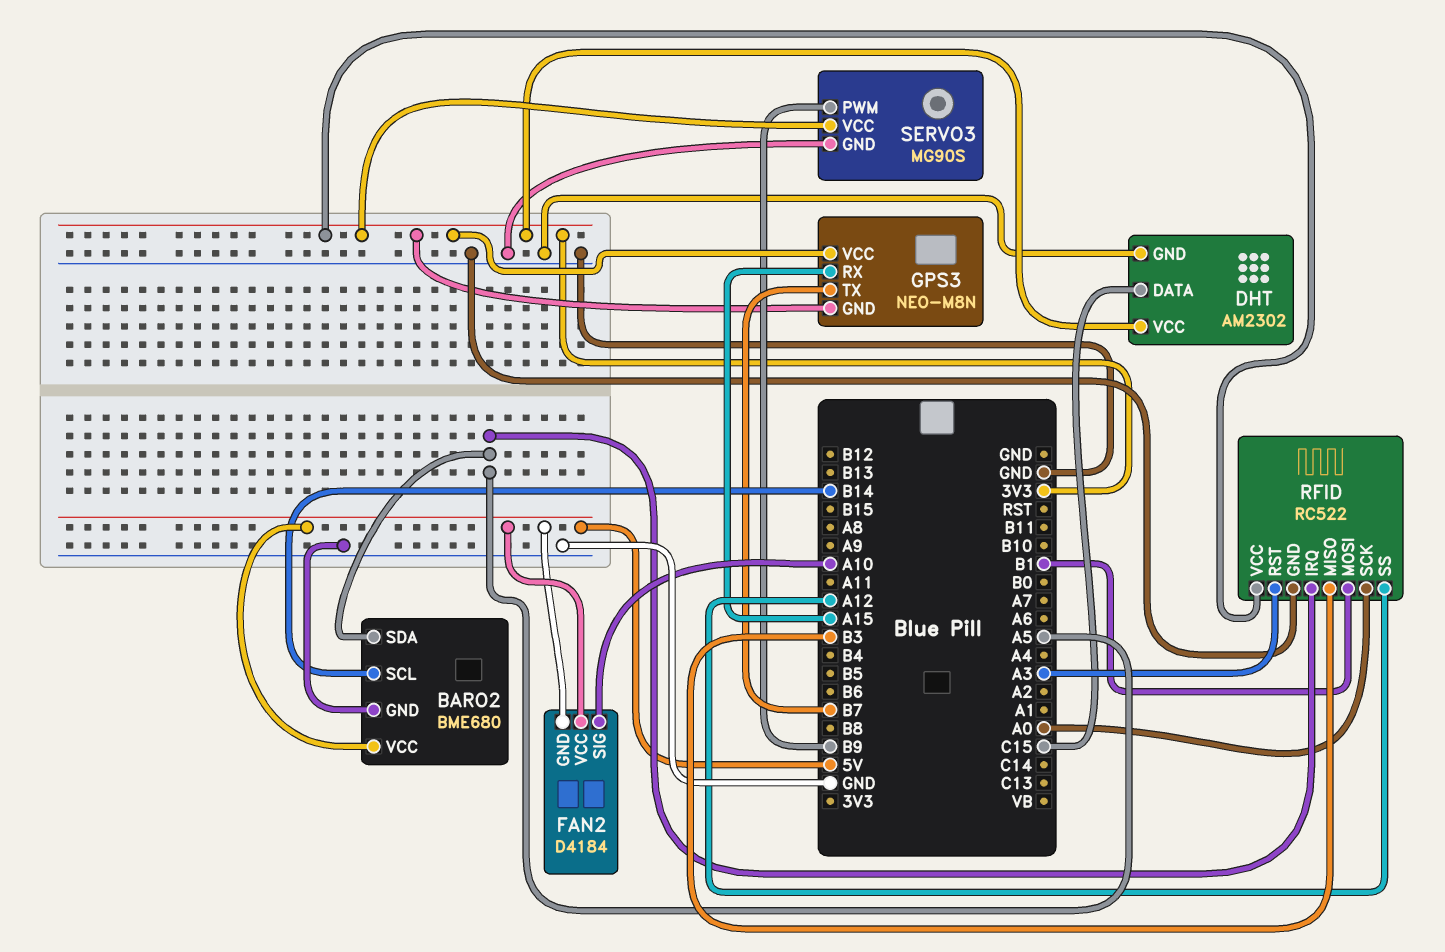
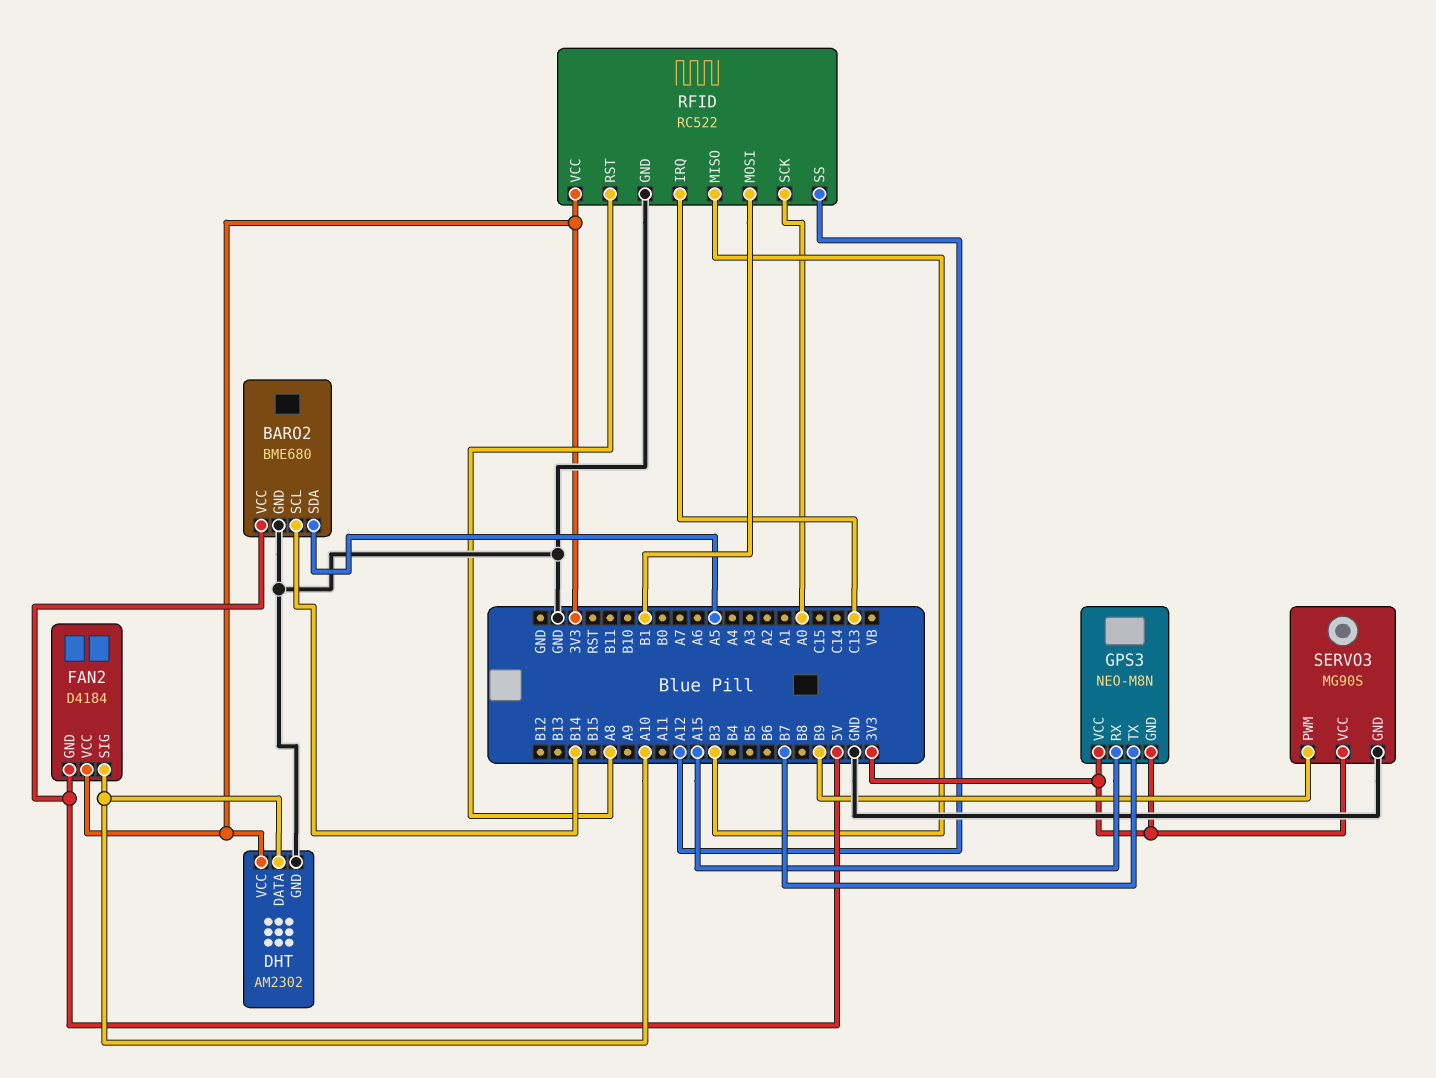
DHT pin DATA: C15 -> A10
FAN2 pin VCC: 5V -> 3V3
RFID pin IRQ: A5 -> C13
RFID pin RST: A3 -> A8

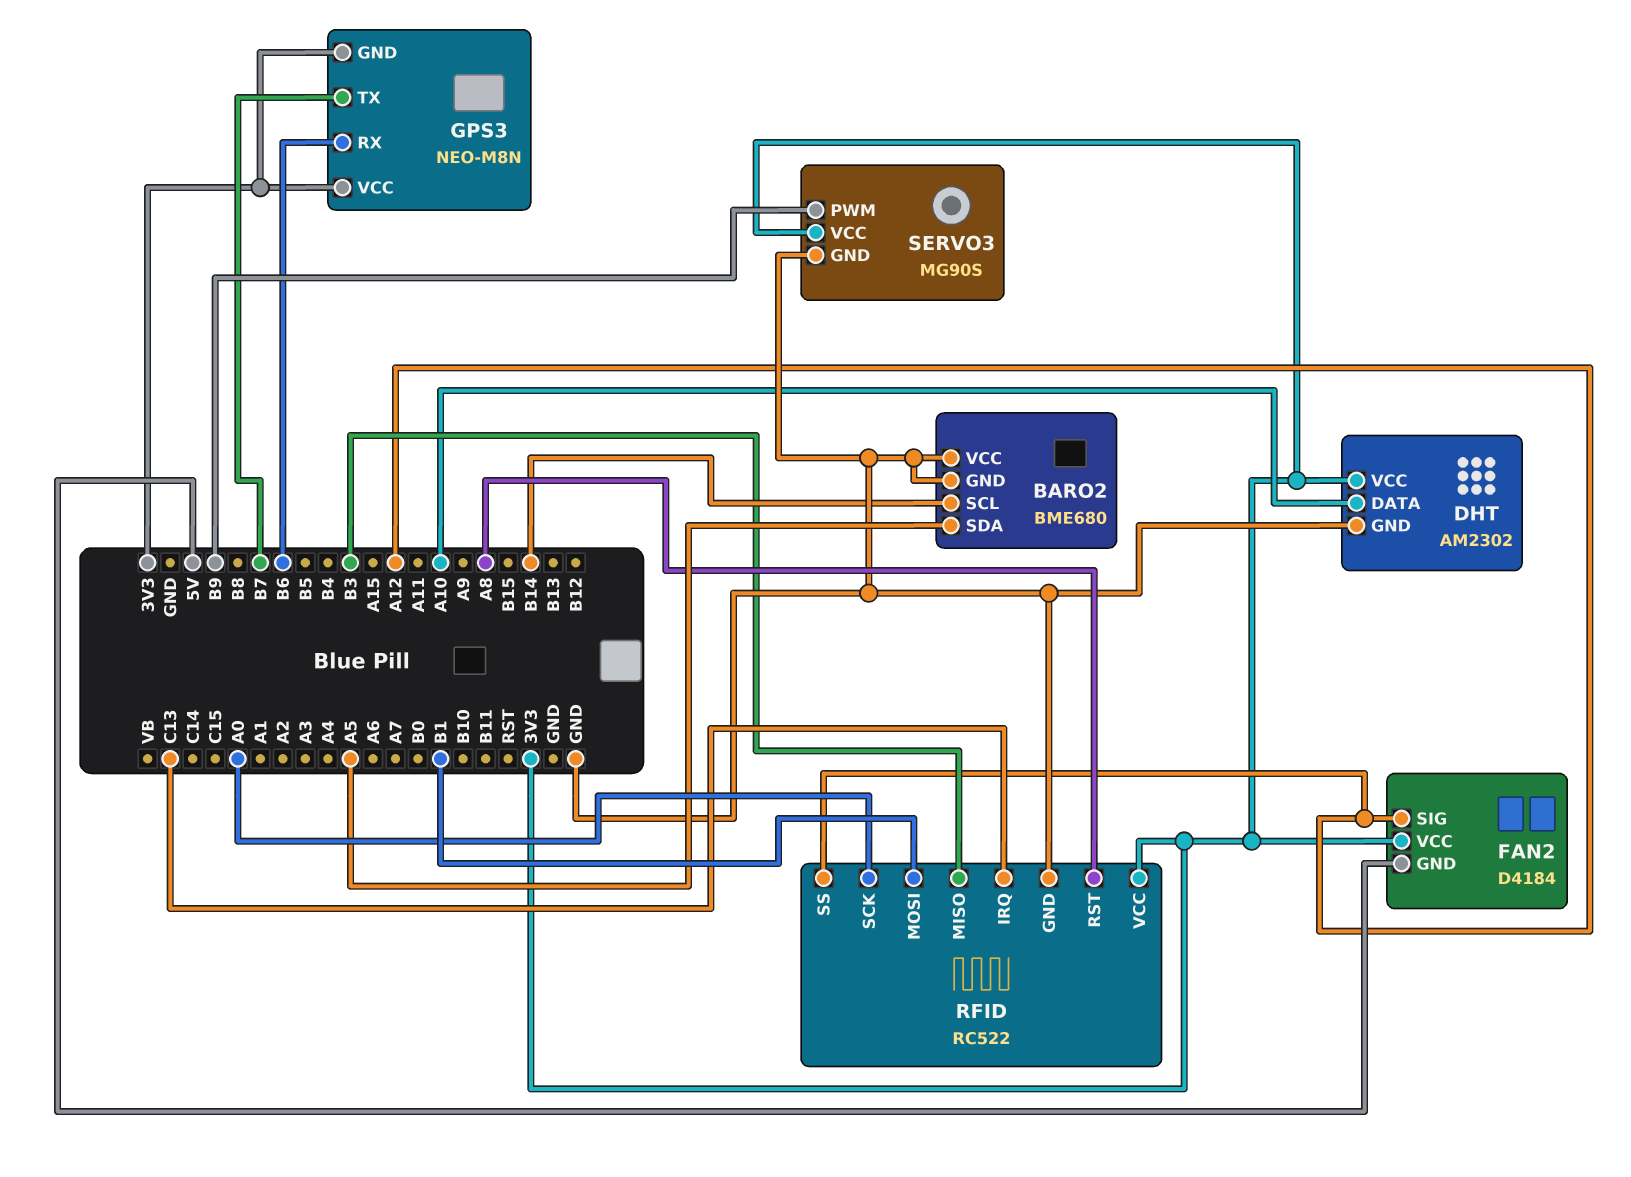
BARO2 pin VCC: 5V -> GND
FAN2 pin SIG: A10 -> A12
GPS3 pin RX: A15 -> B6

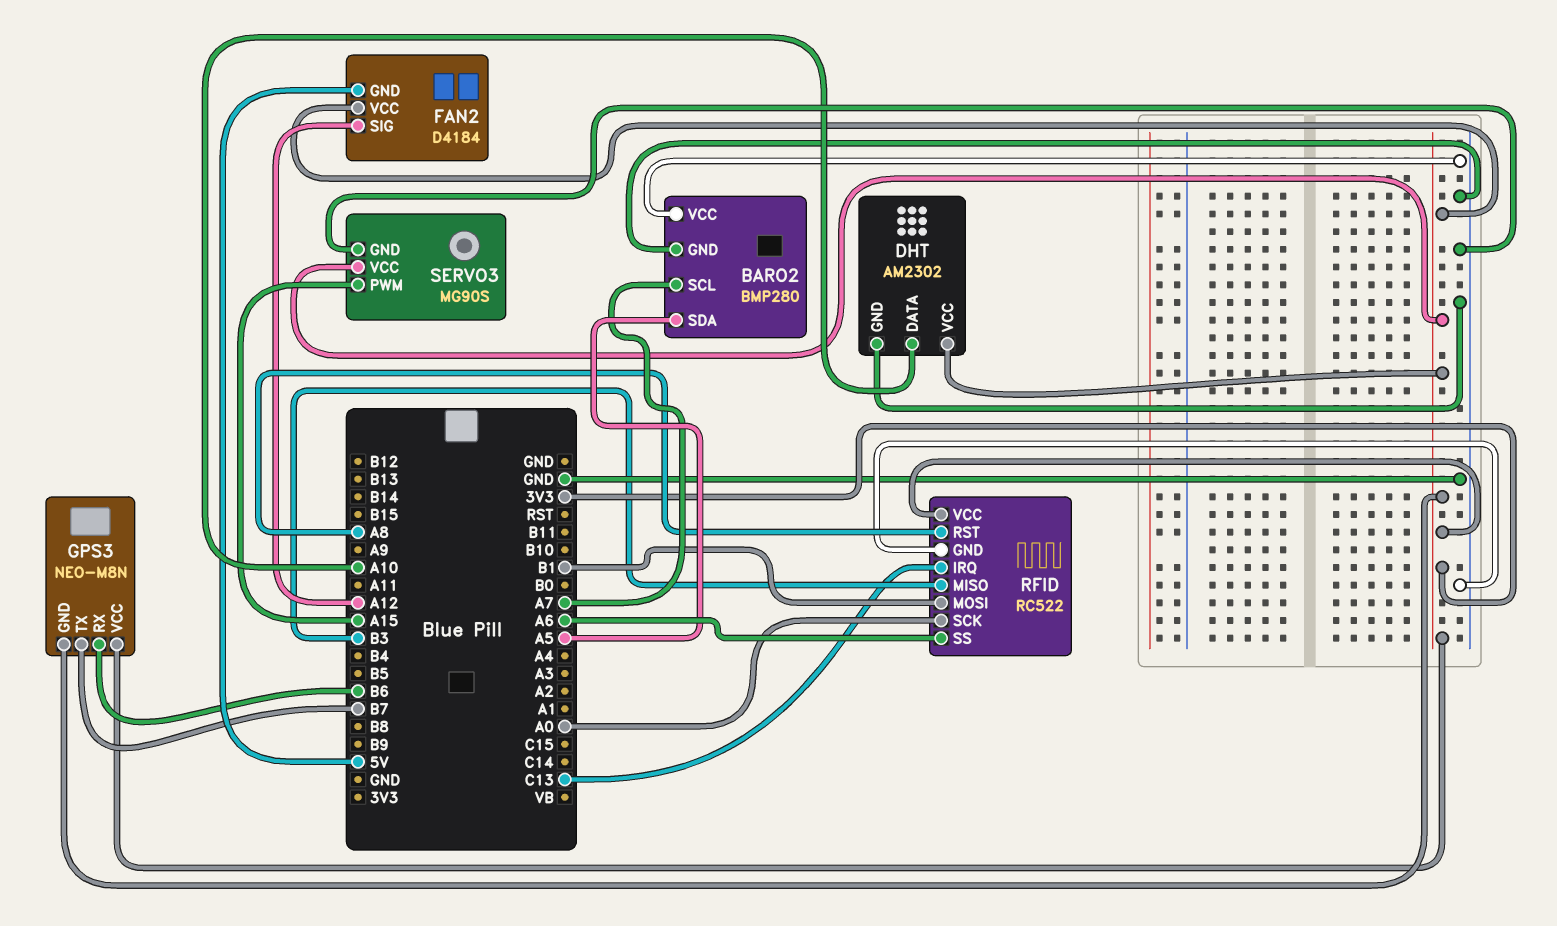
BARO2: BME680 -> BMP280
BARO2 pin SCL: B14 -> A7
RFID pin SS: A12 -> A6
SERVO3 pin PWM: B9 -> A15

